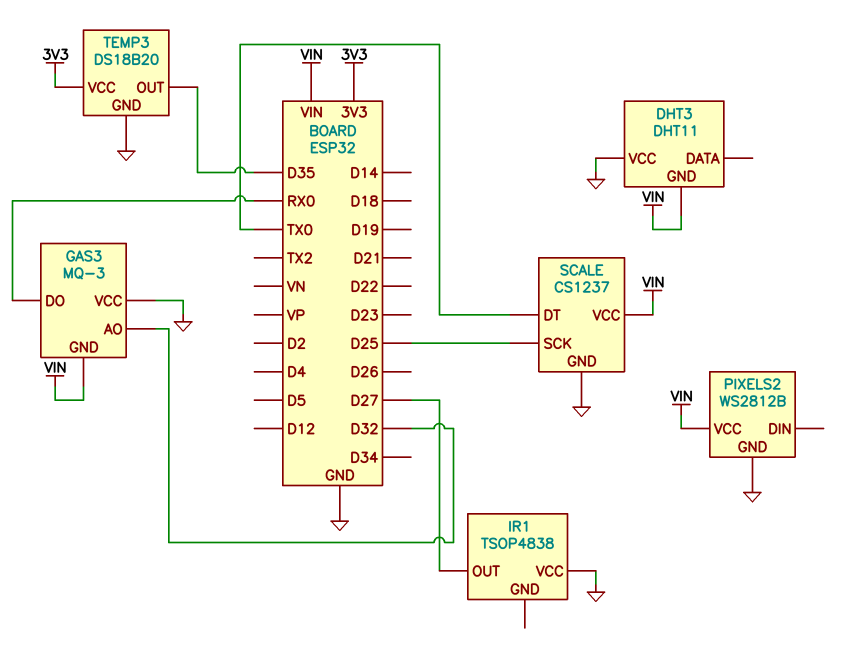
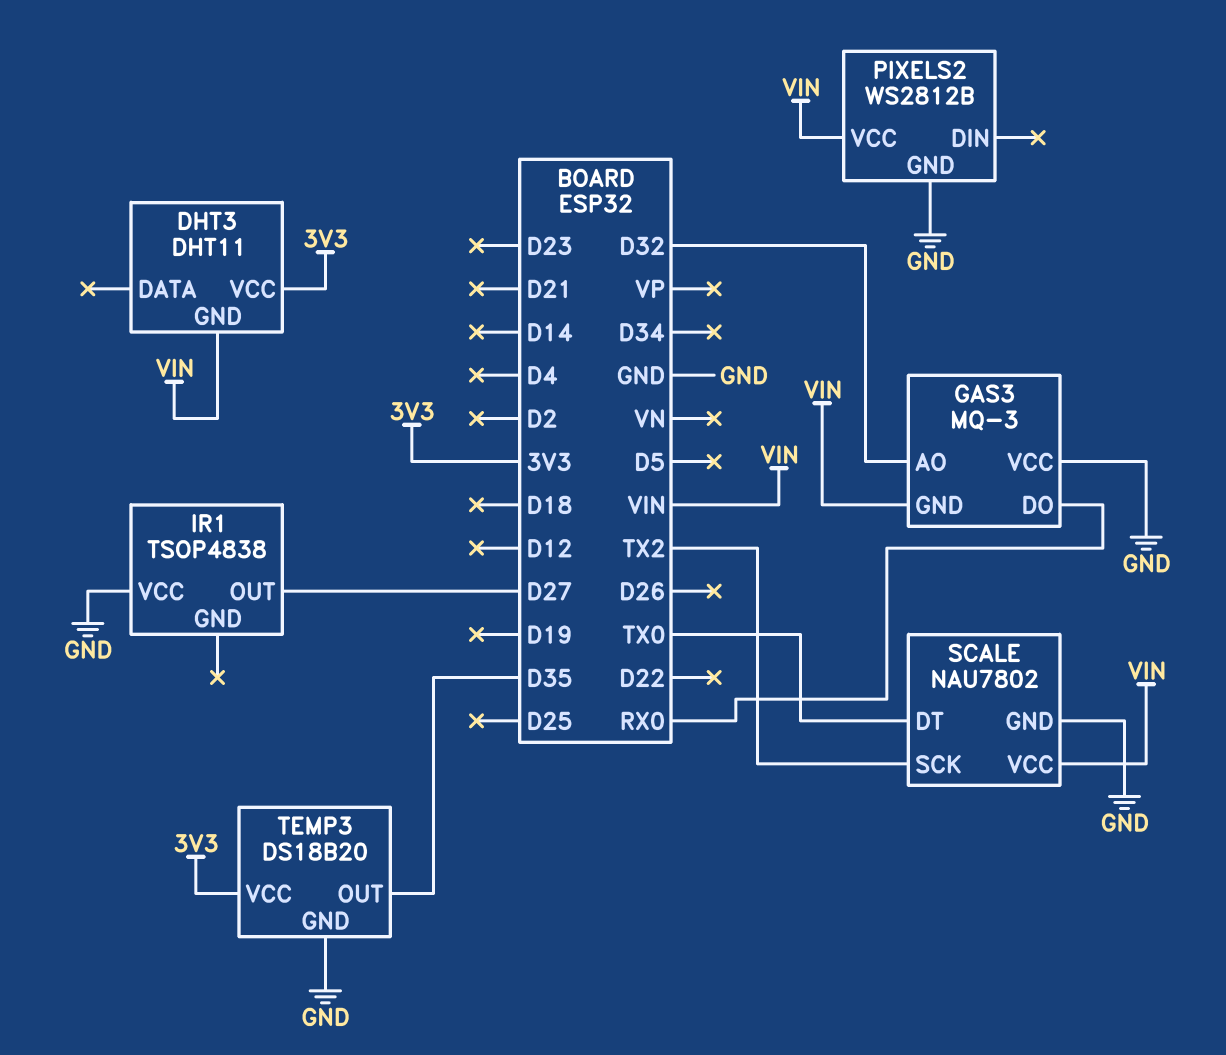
DHT3 pin VCC: GND -> 3V3
SCALE: CS1237 -> NAU7802
SCALE pin SCK: D25 -> TX2

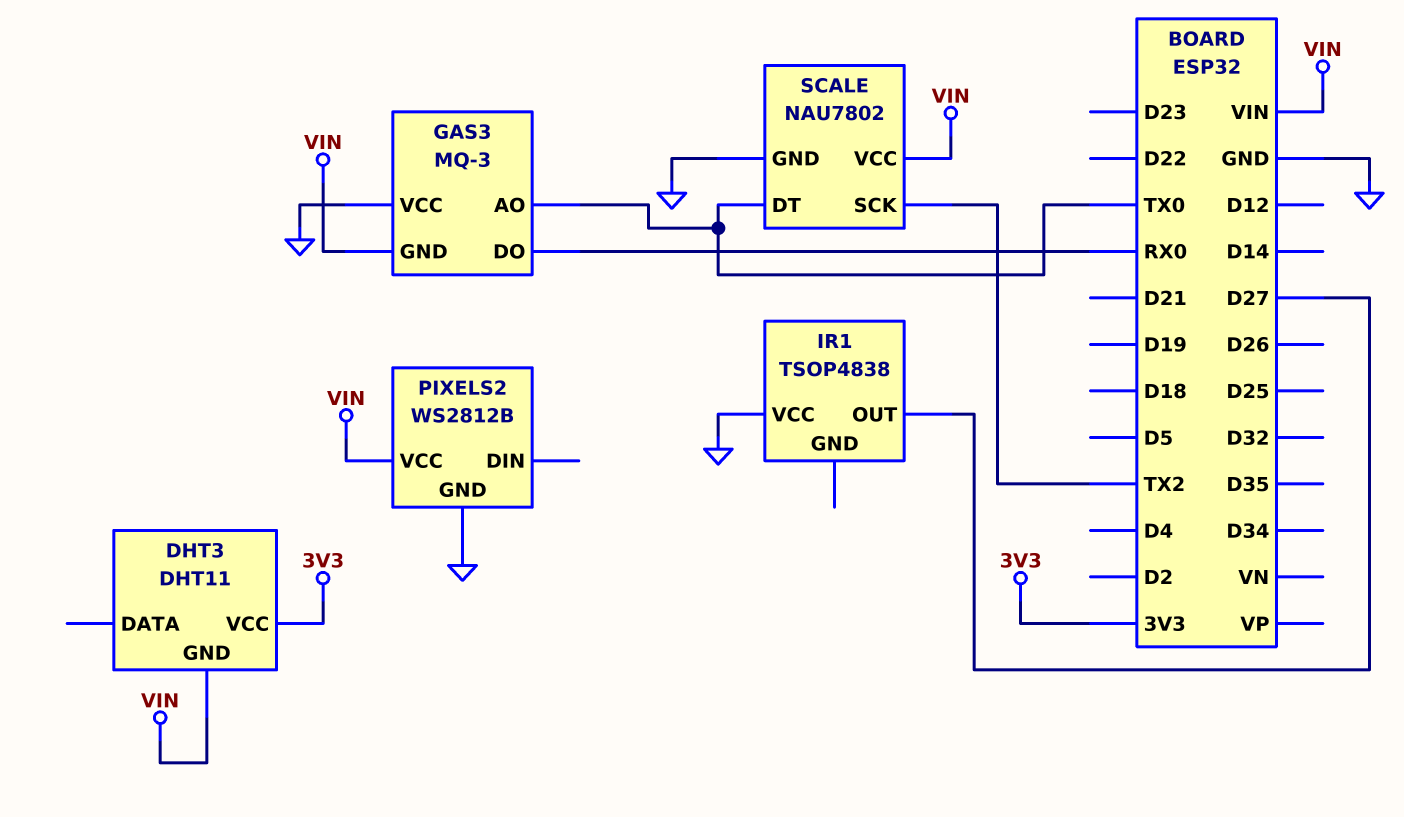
GAS3 pin AO: D32 -> TX0
TEMP3: DS18B20 -> none
TEMP3 pin GND: GND -> none
TEMP3 pin OUT: D35 -> none
TEMP3 pin VCC: 3V3 -> none

